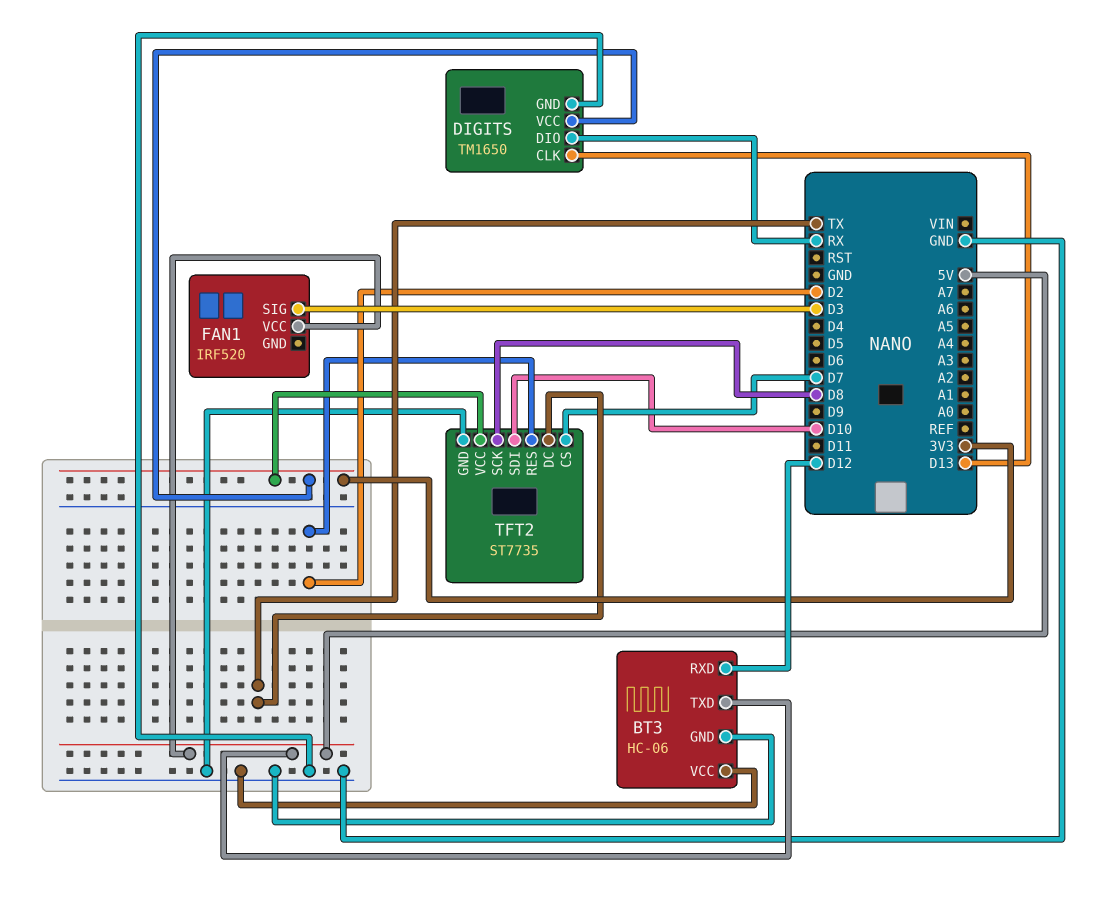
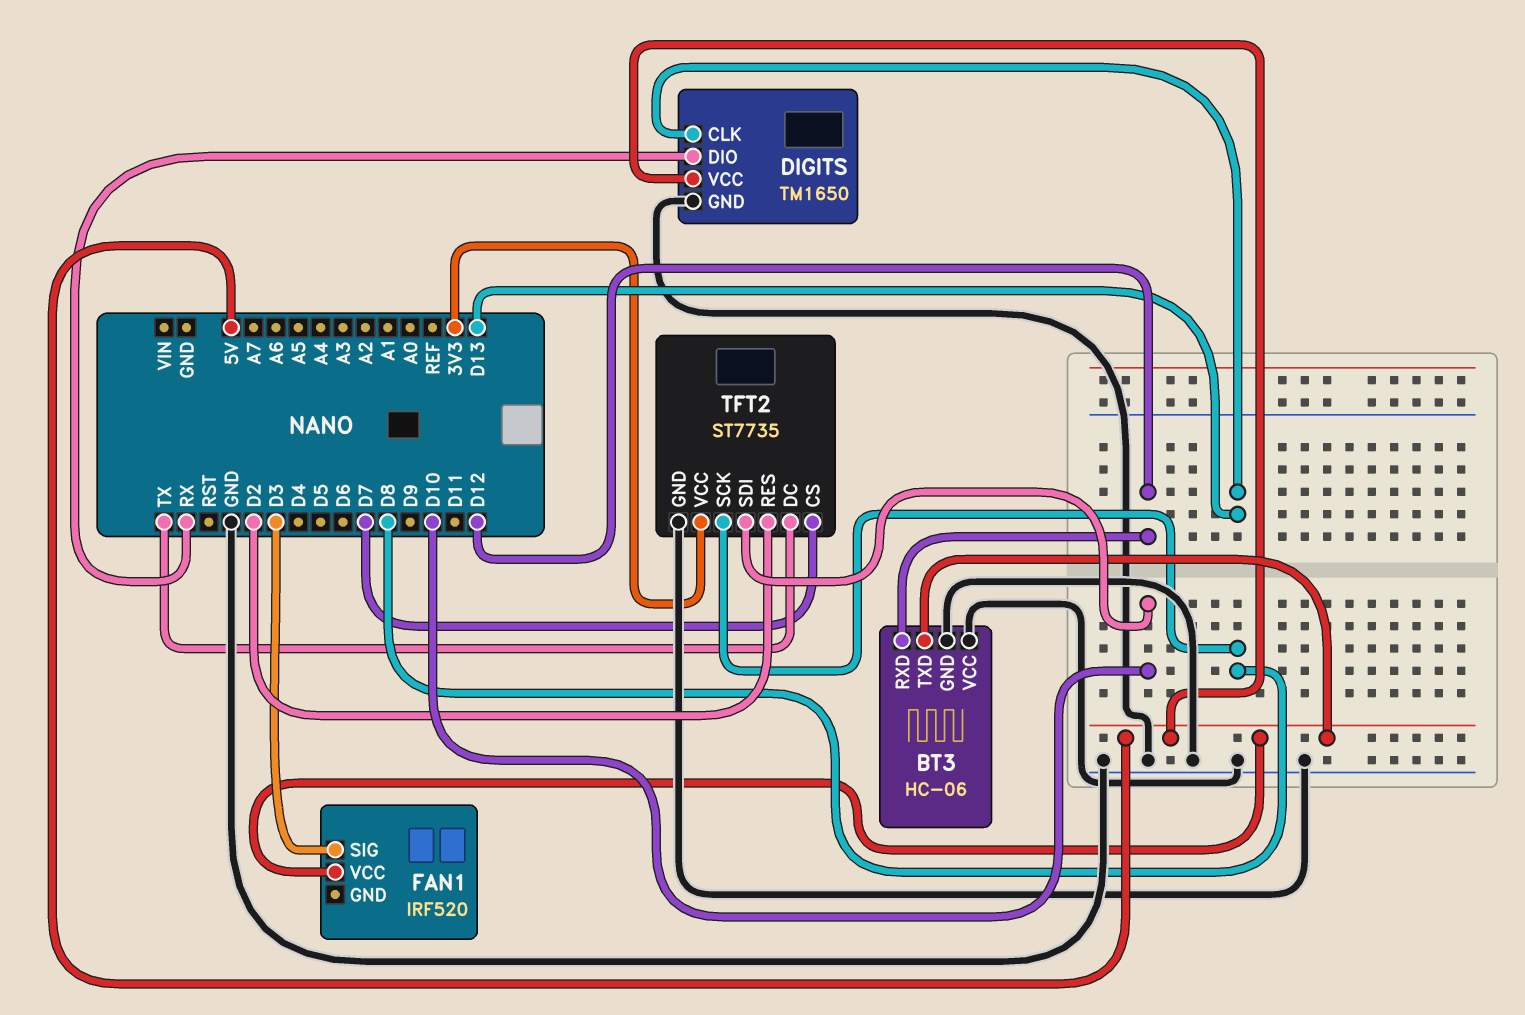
DIGITS pin VCC: 3V3 -> 5V

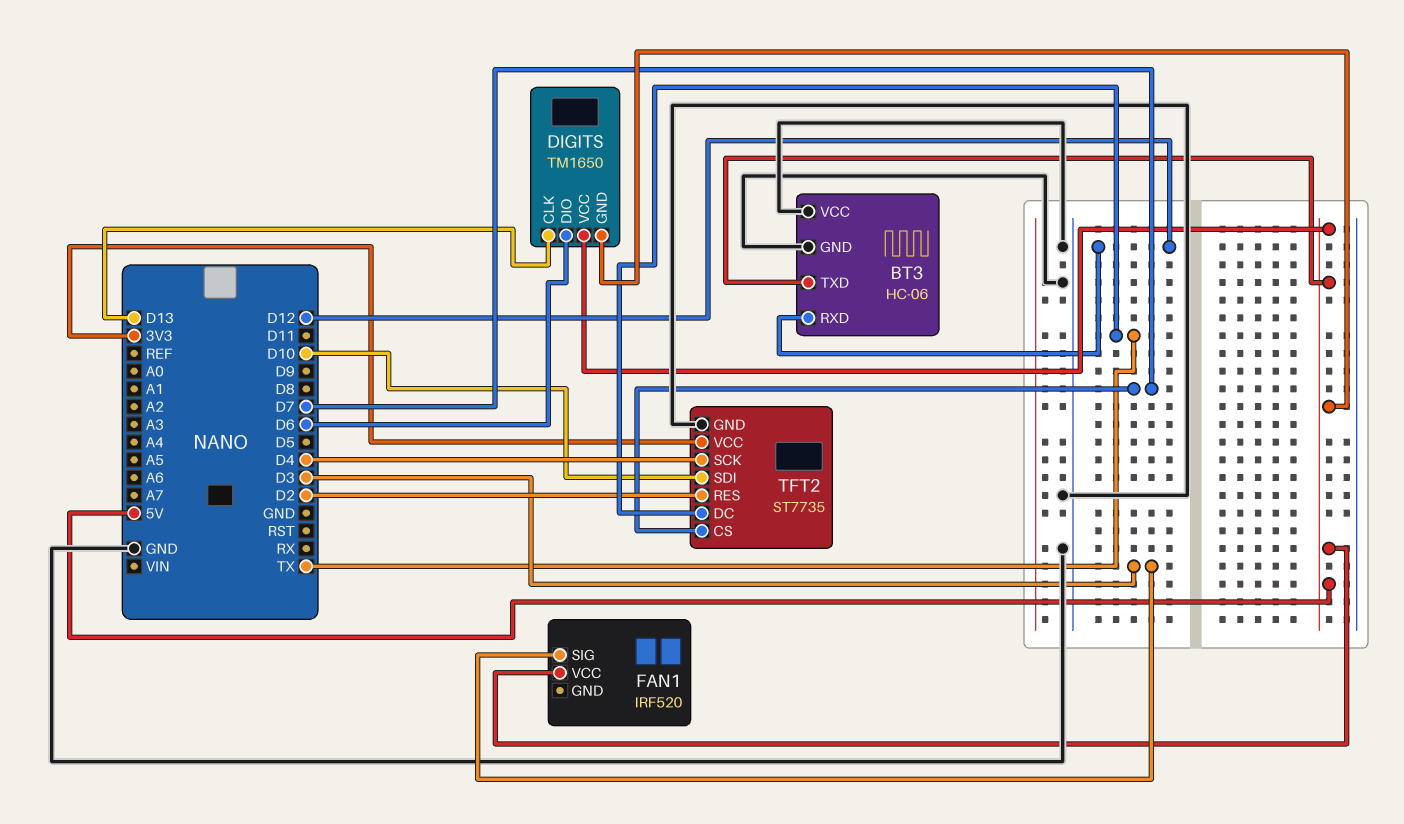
DIGITS pin DIO: RX -> D6
DIGITS pin GND: GND -> 5V
TFT2 pin SCK: D8 -> D4

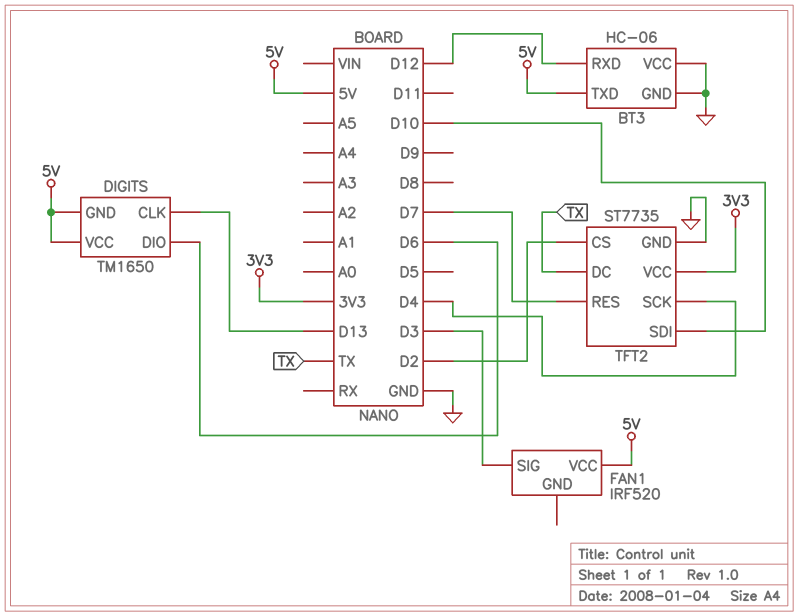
TFT2 pin CS: D7 -> D2
TFT2 pin RES: D2 -> D7

